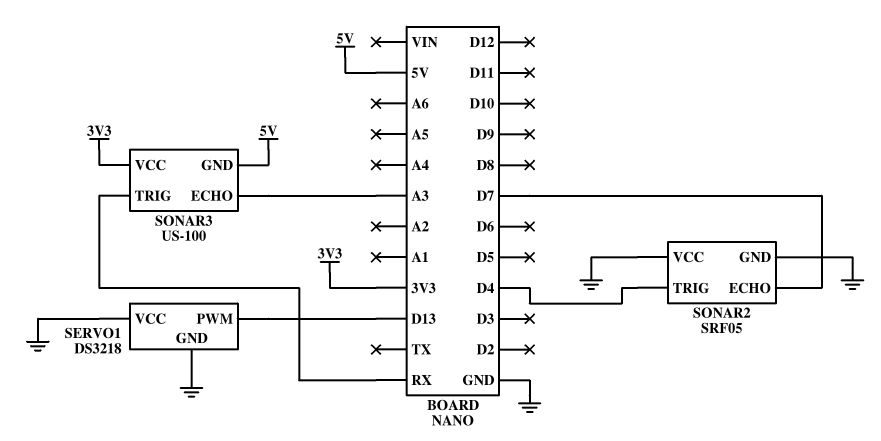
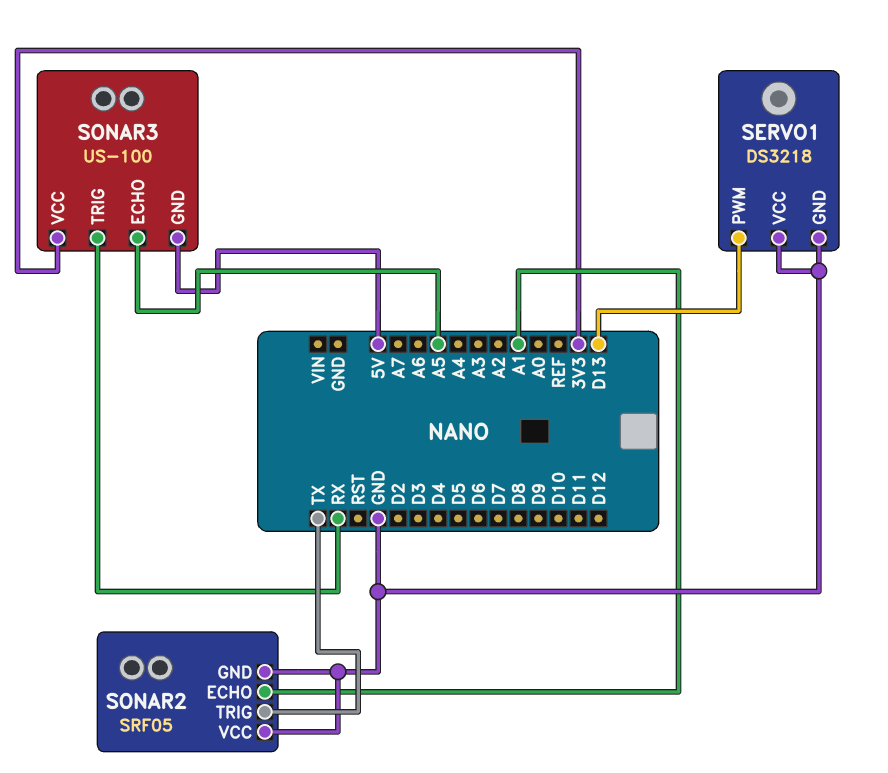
SONAR2 pin ECHO: D7 -> A1
SONAR2 pin TRIG: D4 -> TX
SONAR3 pin ECHO: A3 -> A5

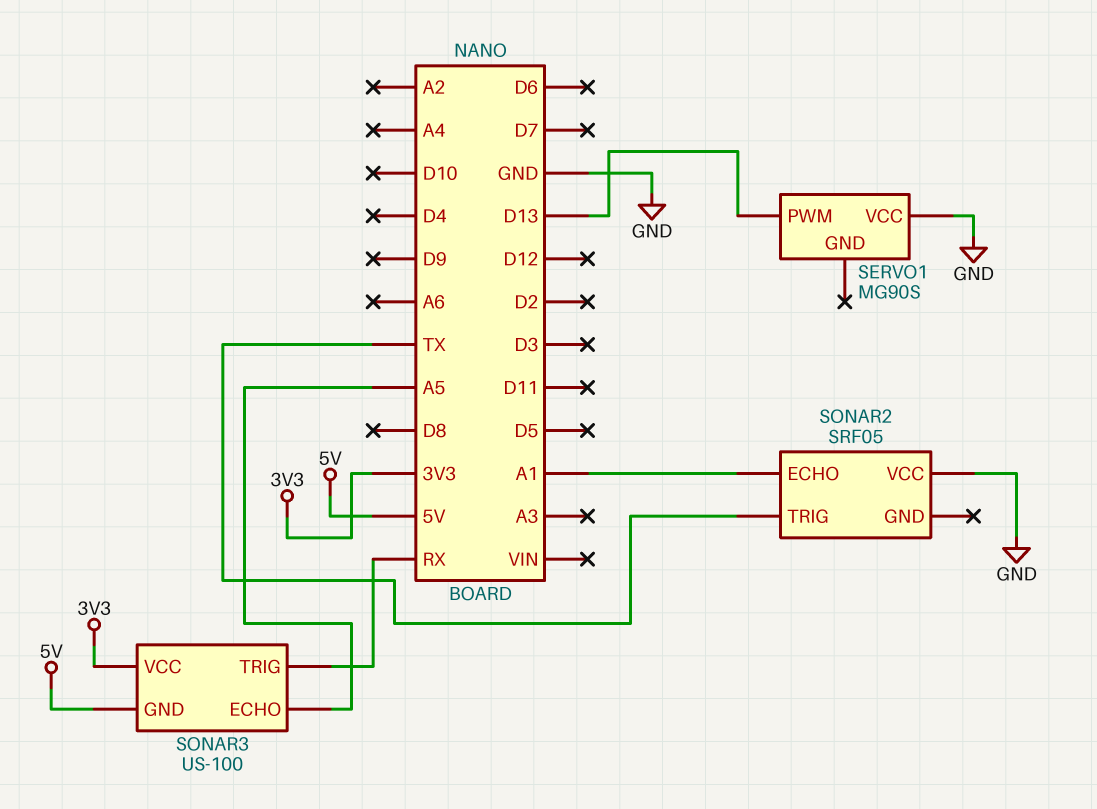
SERVO1: DS3218 -> MG90S
SERVO1 pin GND: GND -> none
SONAR2 pin GND: GND -> none

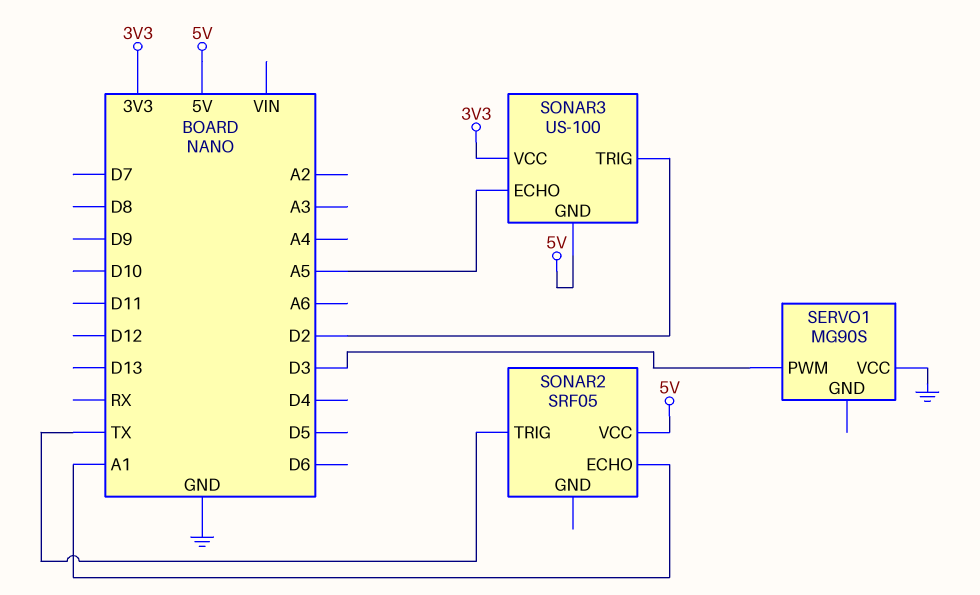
SERVO1 pin PWM: D13 -> D3
SONAR2 pin VCC: GND -> 5V
SONAR3 pin TRIG: RX -> D2

